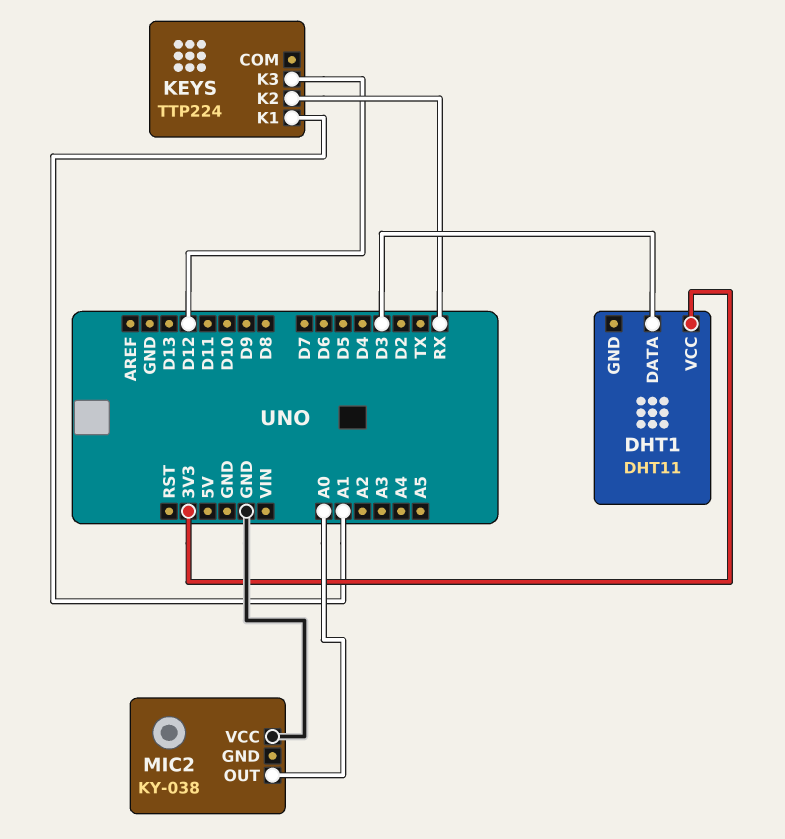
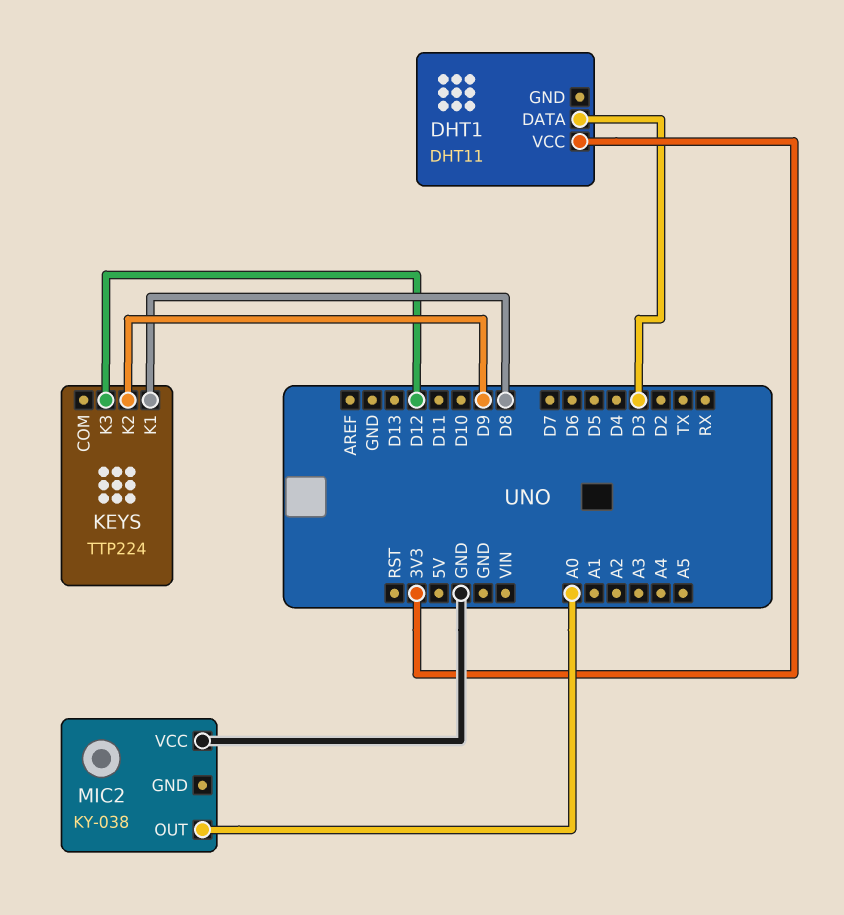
KEYS pin K1: A1 -> D8
KEYS pin K2: RX -> D9

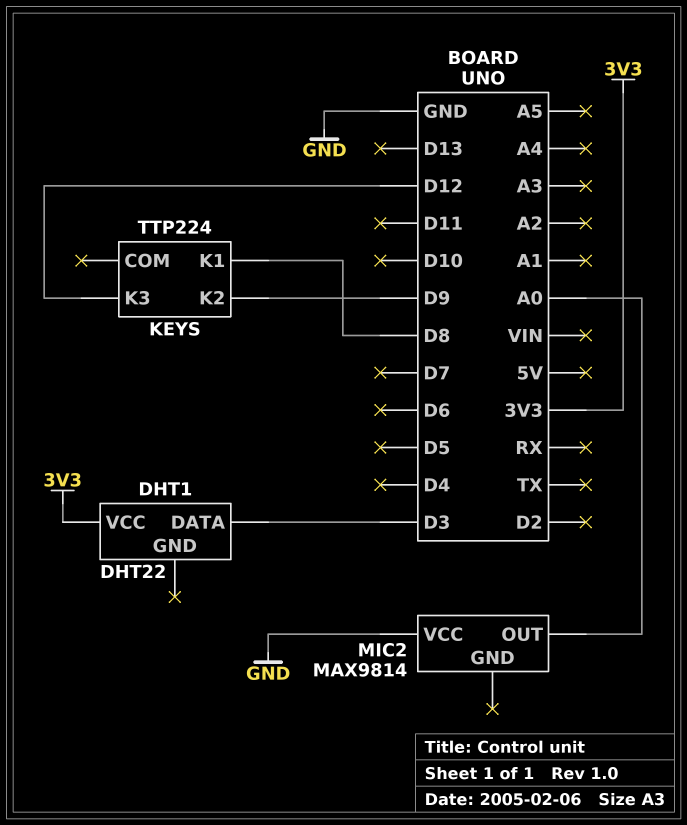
DHT1: DHT11 -> DHT22
MIC2: KY-038 -> MAX9814

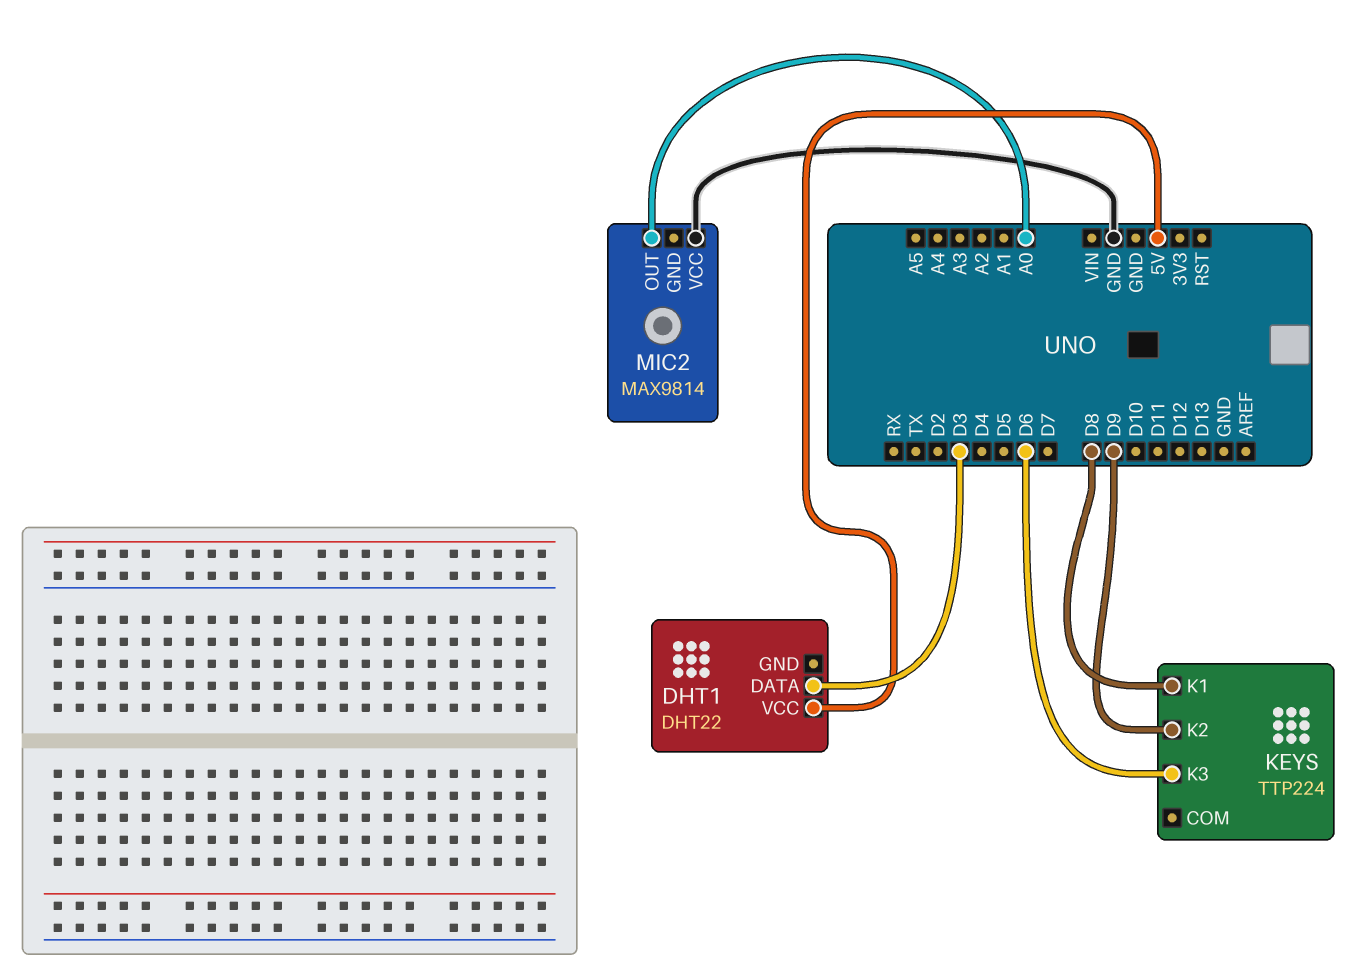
DHT1 pin VCC: 3V3 -> 5V
KEYS pin K3: D12 -> D6

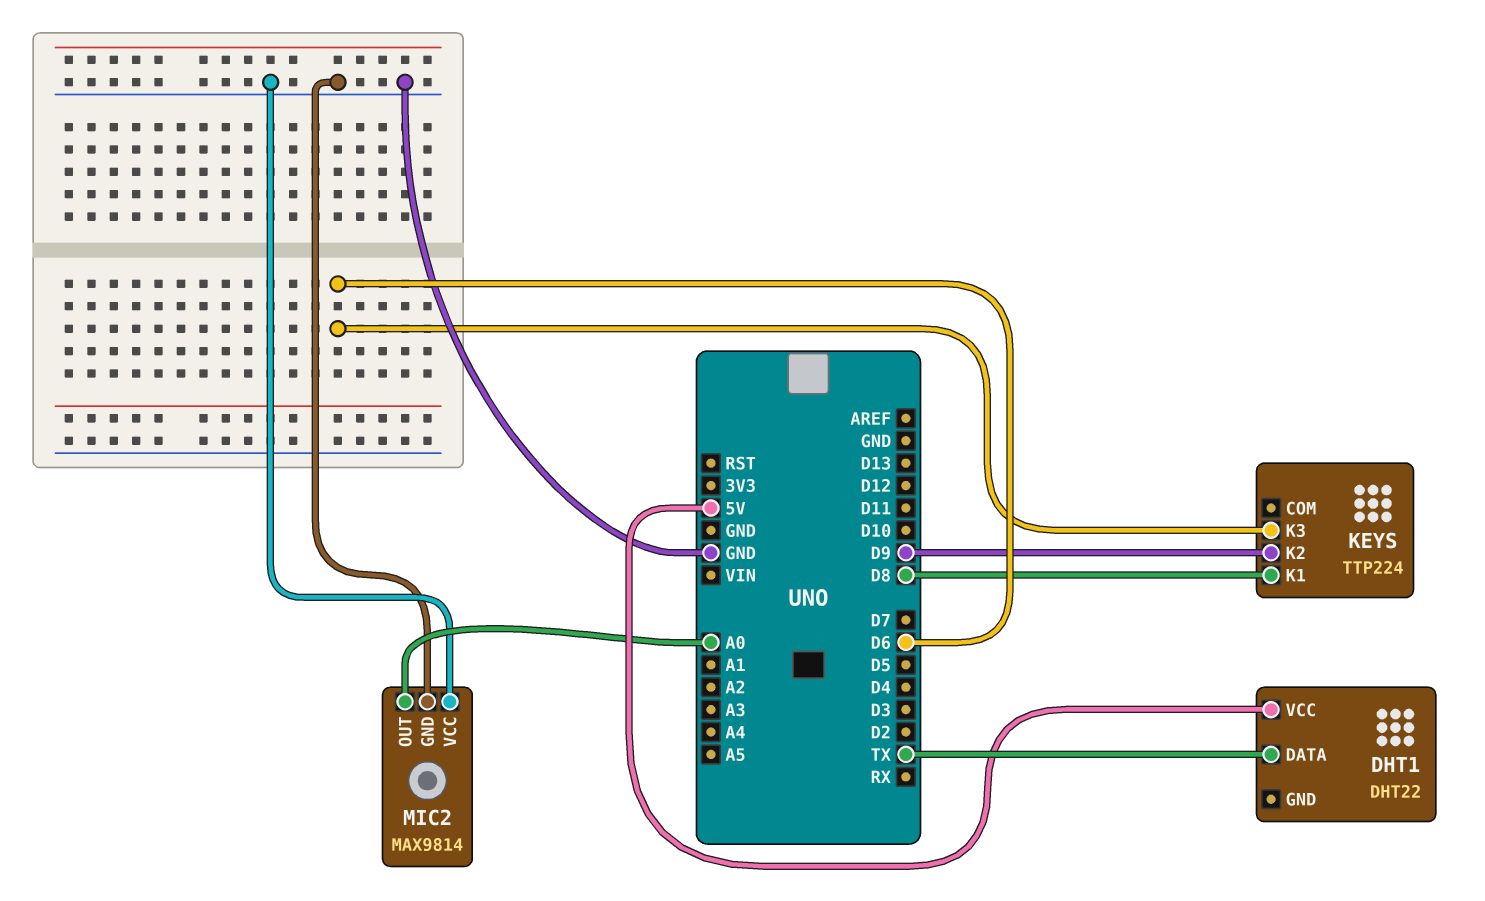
DHT1 pin DATA: D3 -> TX
MIC2 pin GND: none -> GND

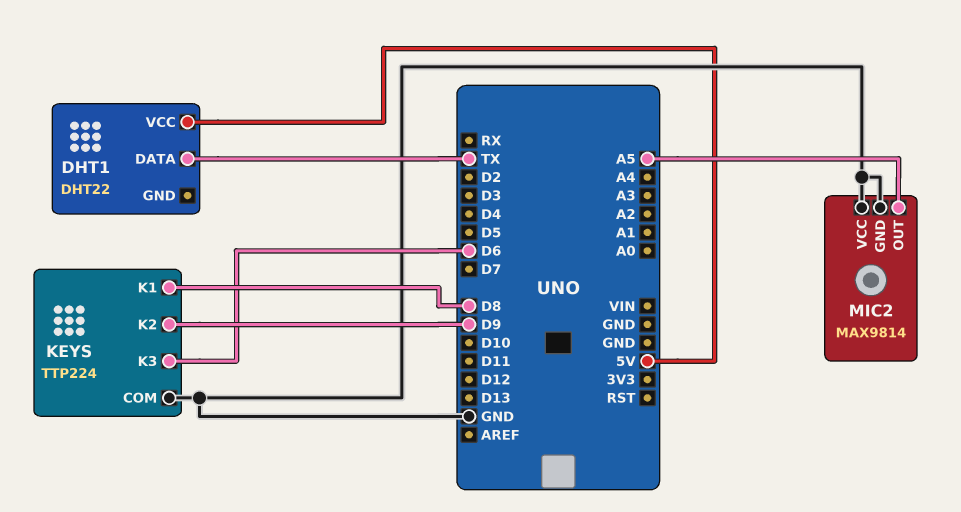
KEYS pin COM: none -> GND
MIC2 pin OUT: A0 -> A5

